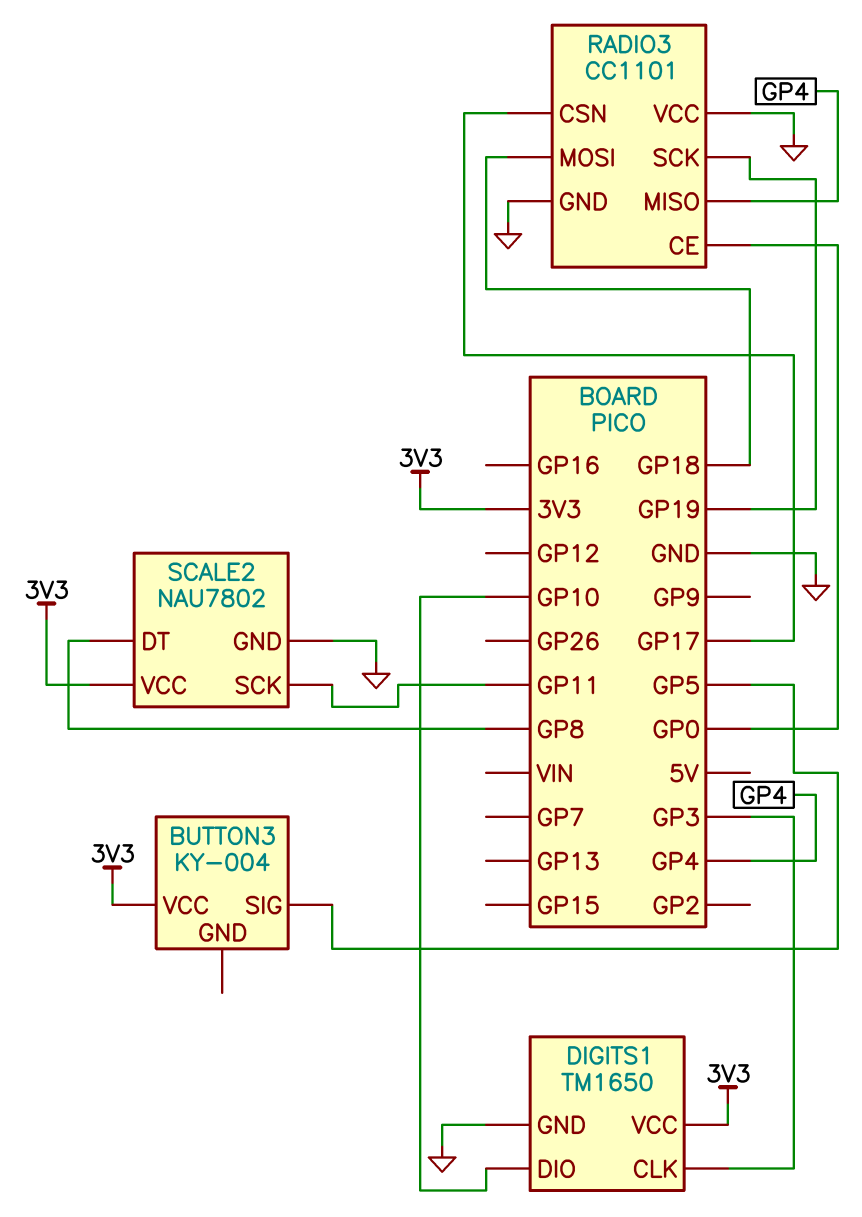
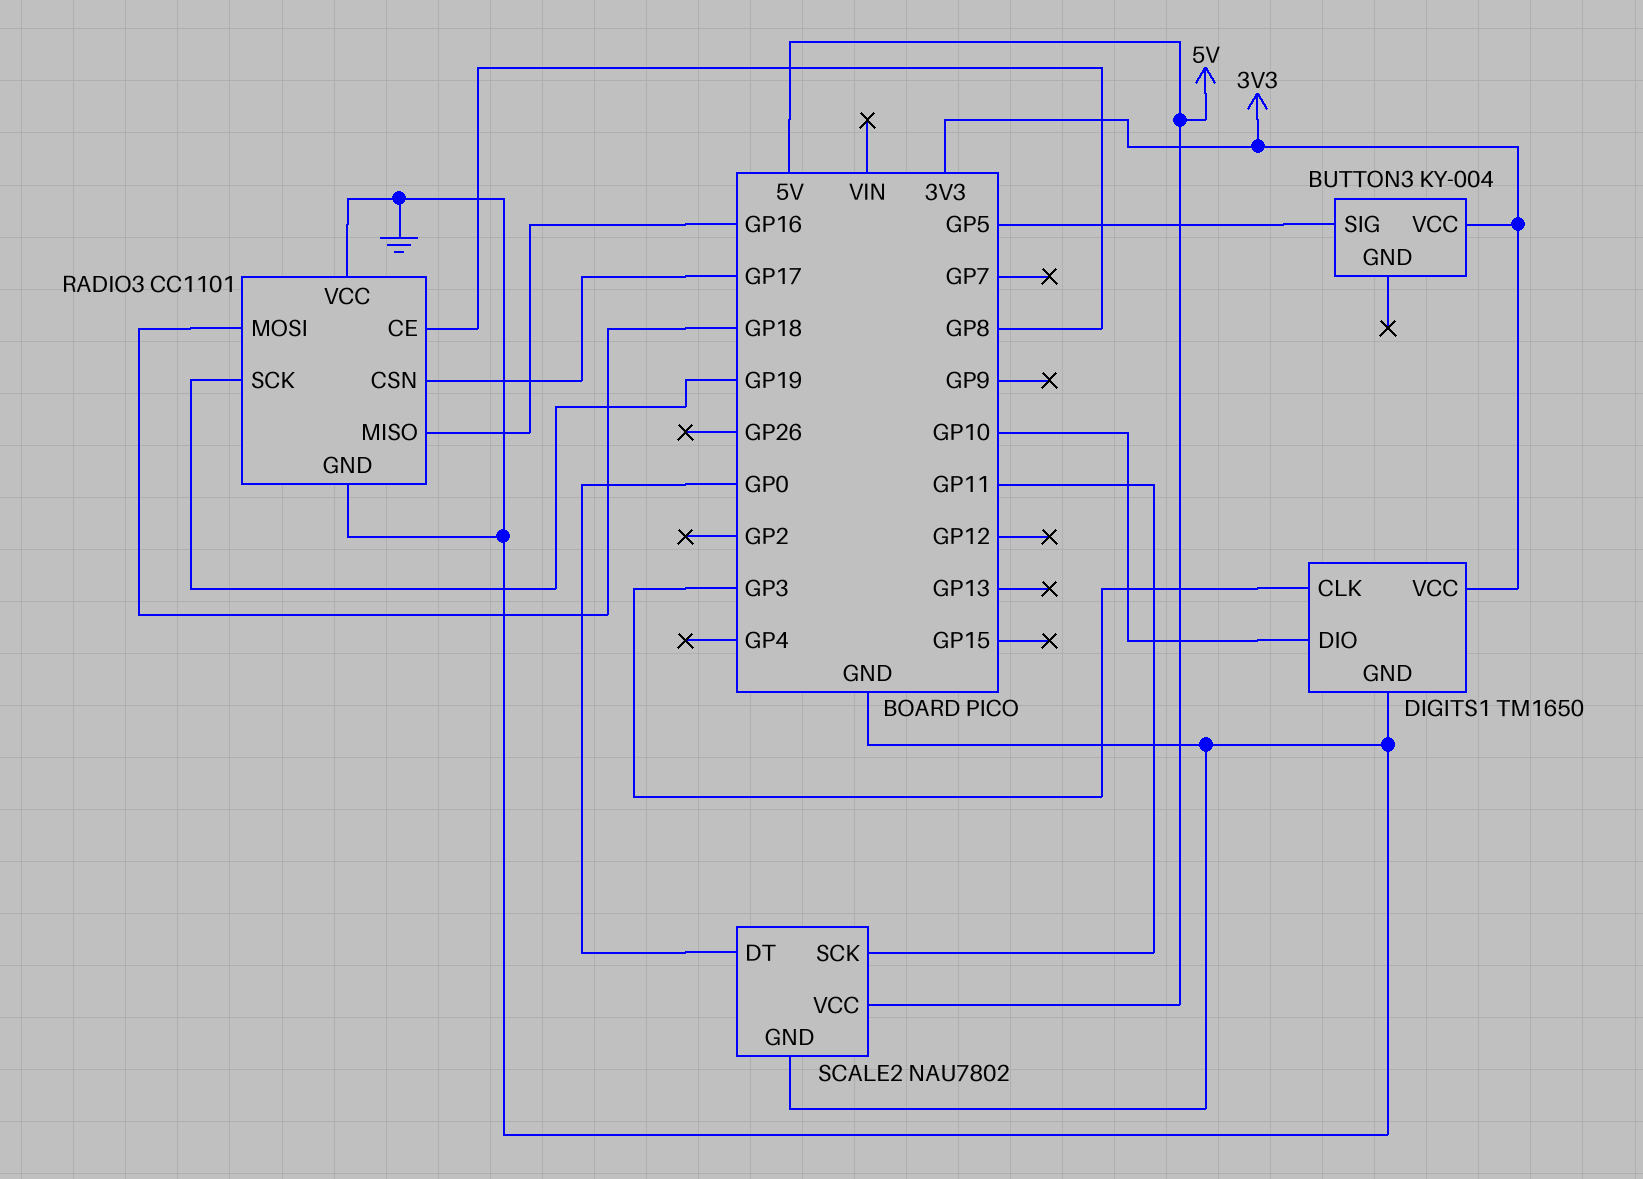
RADIO3 pin CE: GP0 -> GP8
RADIO3 pin MISO: GP4 -> GP16
SCALE2 pin DT: GP8 -> GP0
SCALE2 pin VCC: 3V3 -> 5V

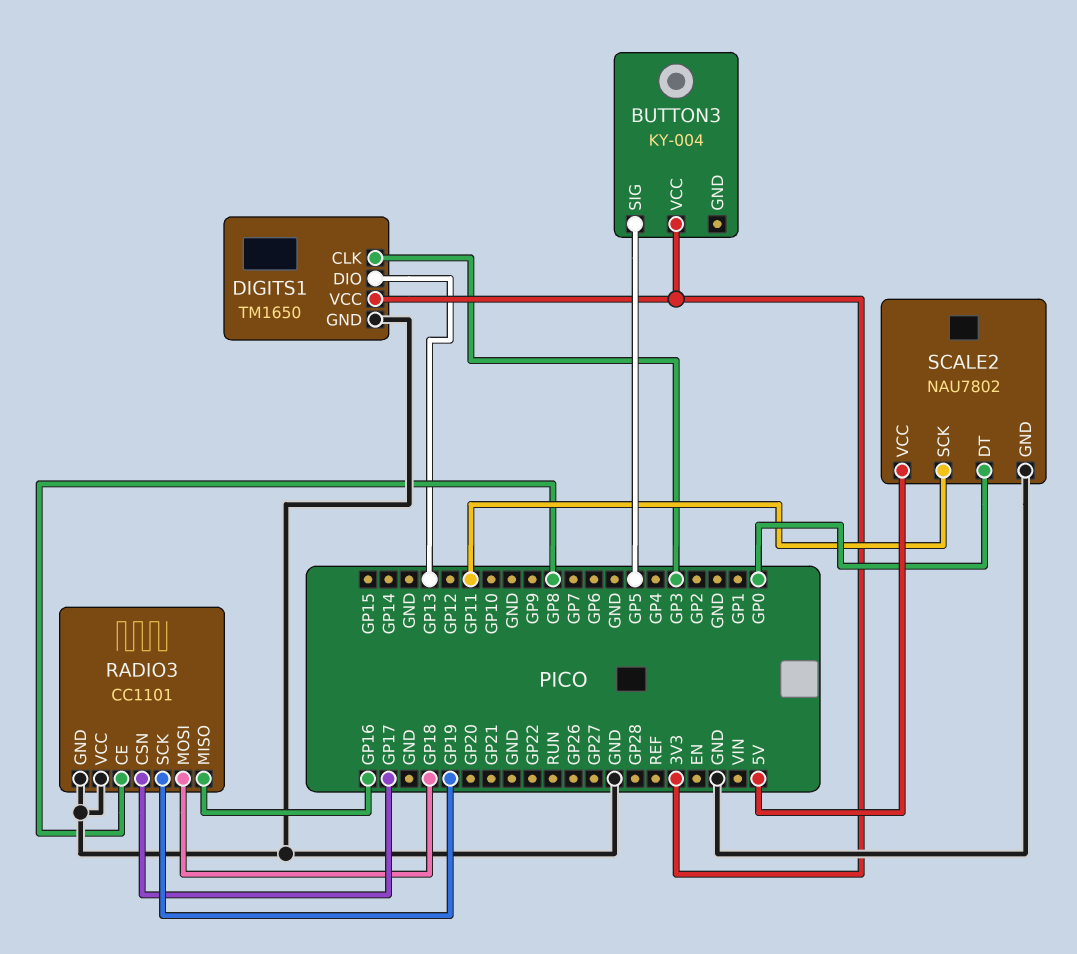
DIGITS1 pin DIO: GP10 -> GP13

